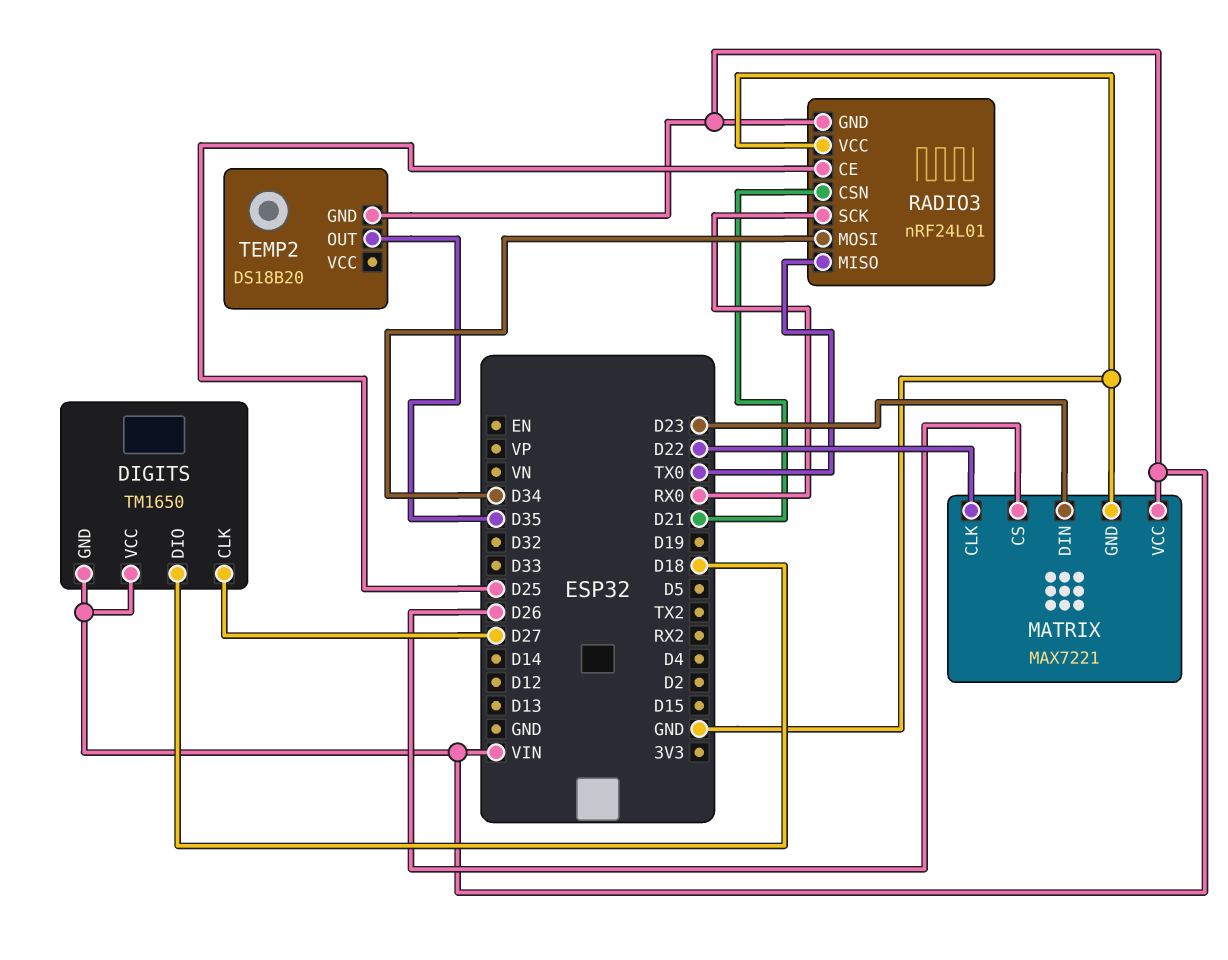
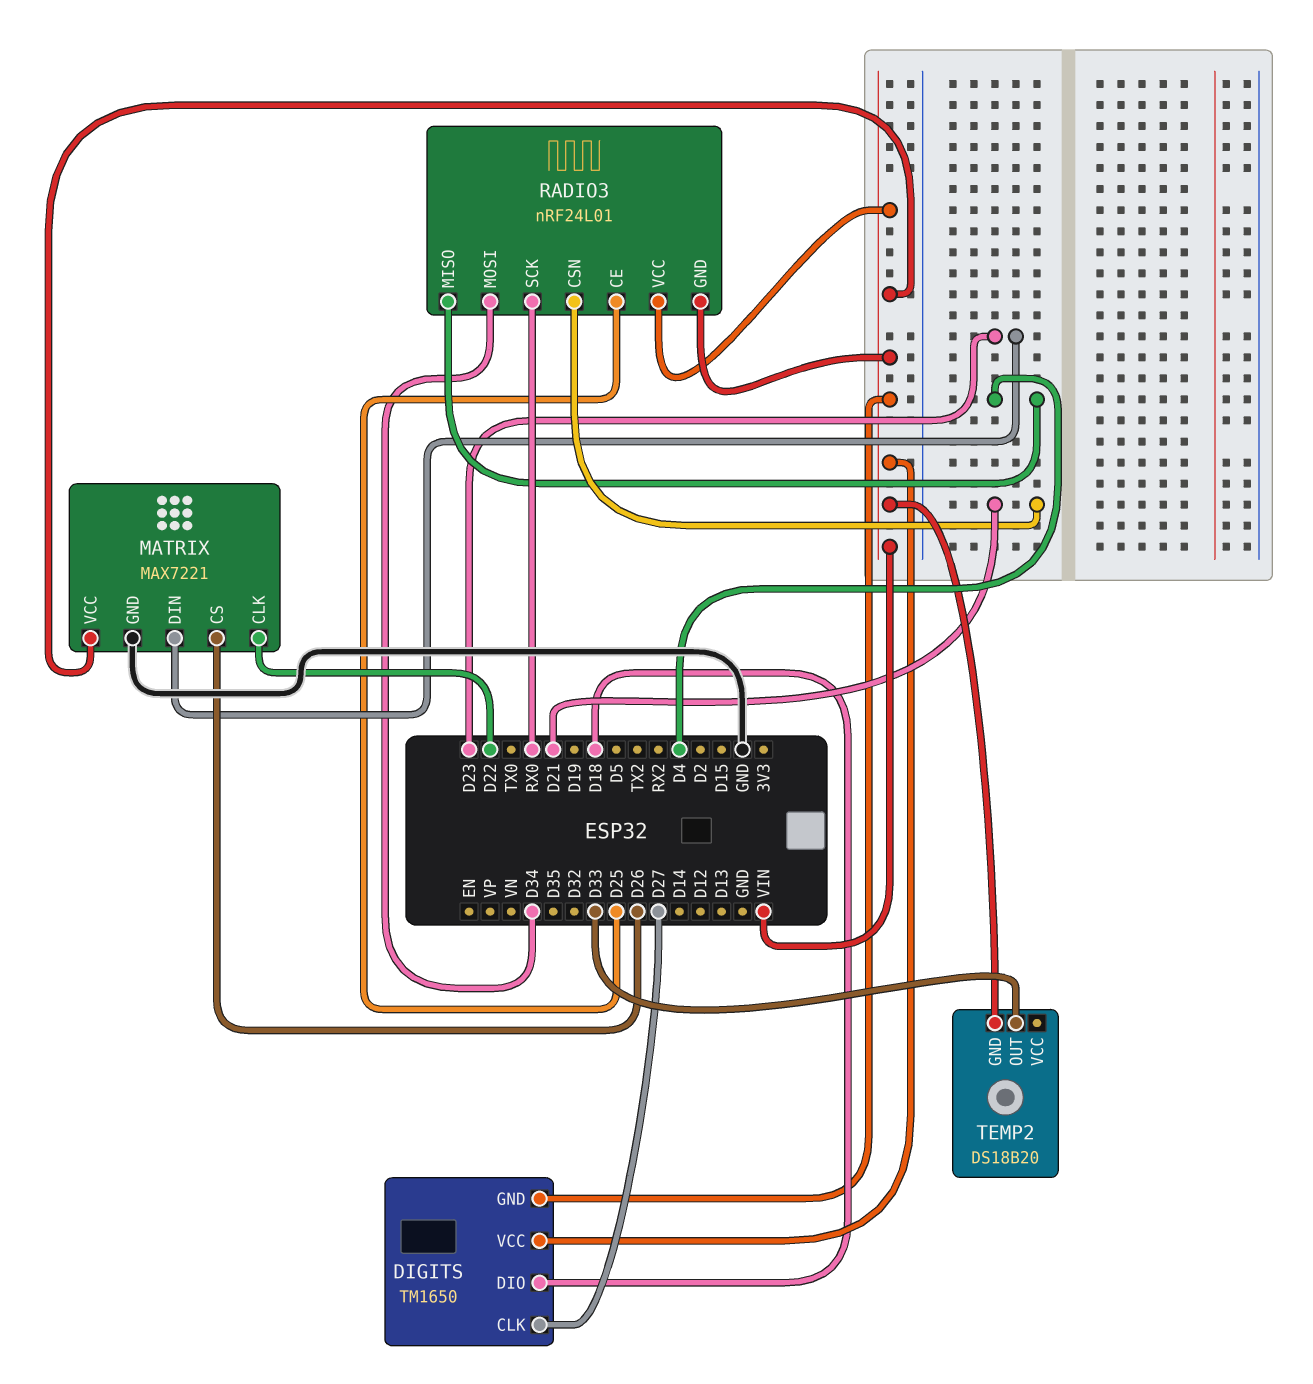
RADIO3 pin MISO: TX0 -> D4
RADIO3 pin VCC: GND -> VIN
TEMP2 pin OUT: D35 -> D33

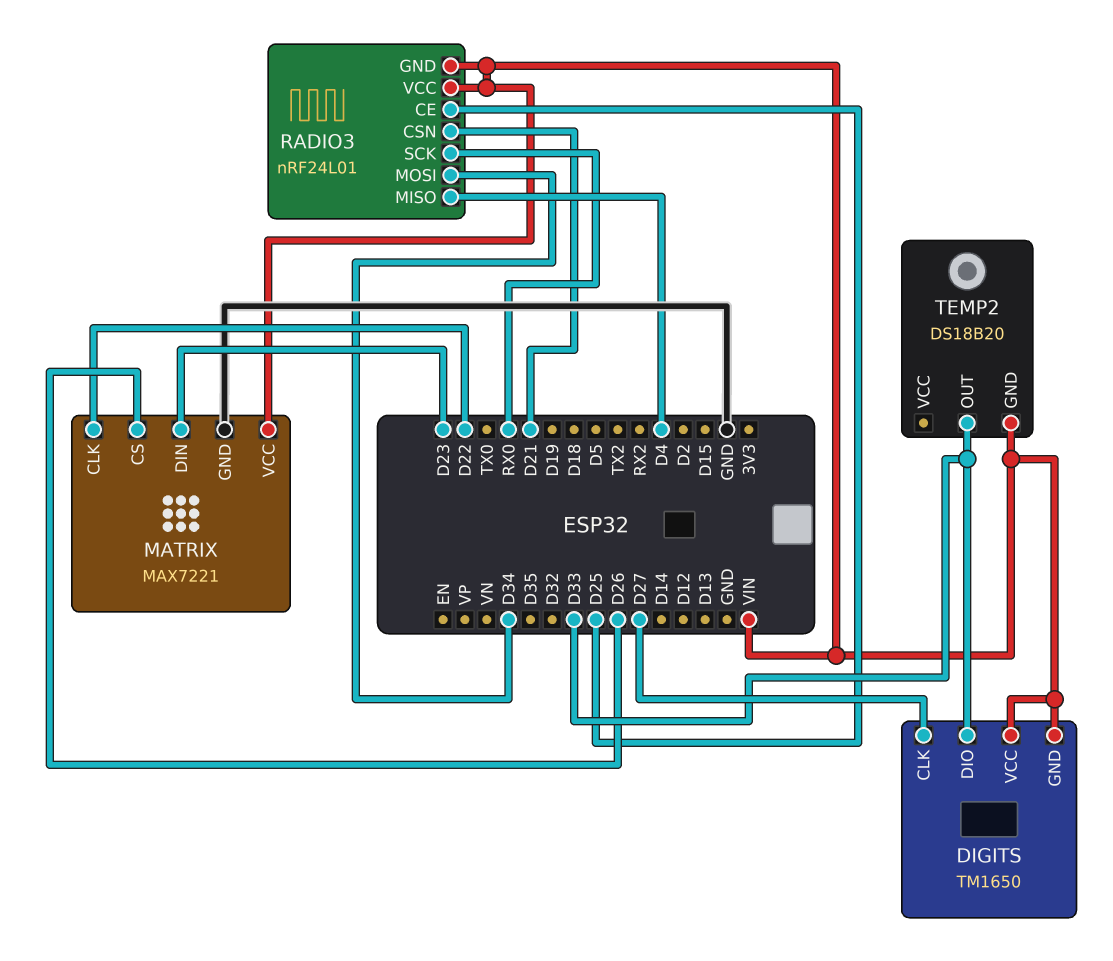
DIGITS pin DIO: D18 -> D33

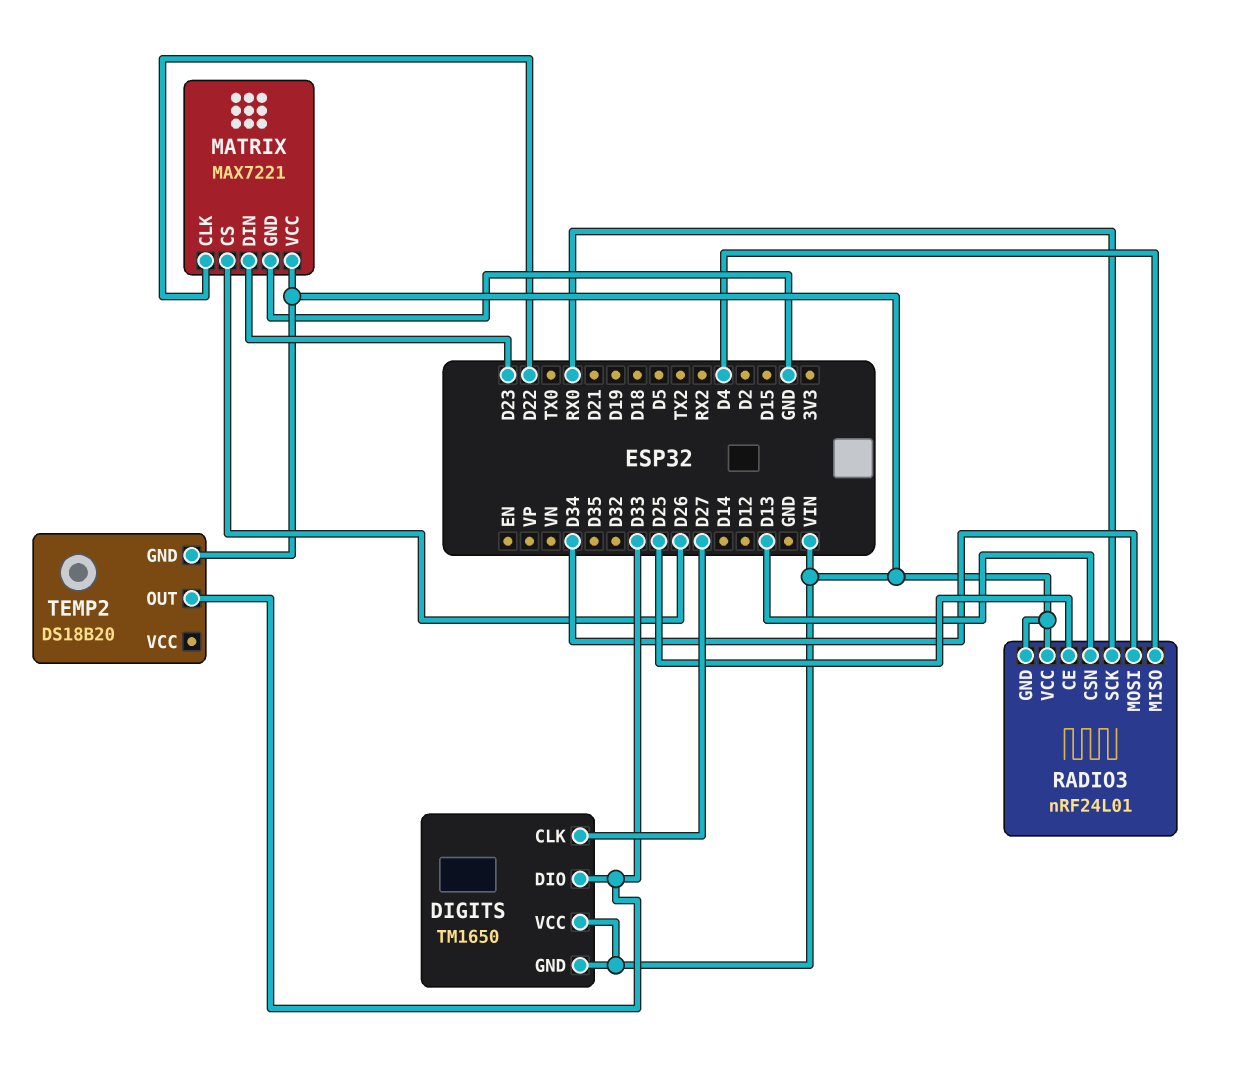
RADIO3 pin CSN: D21 -> D13

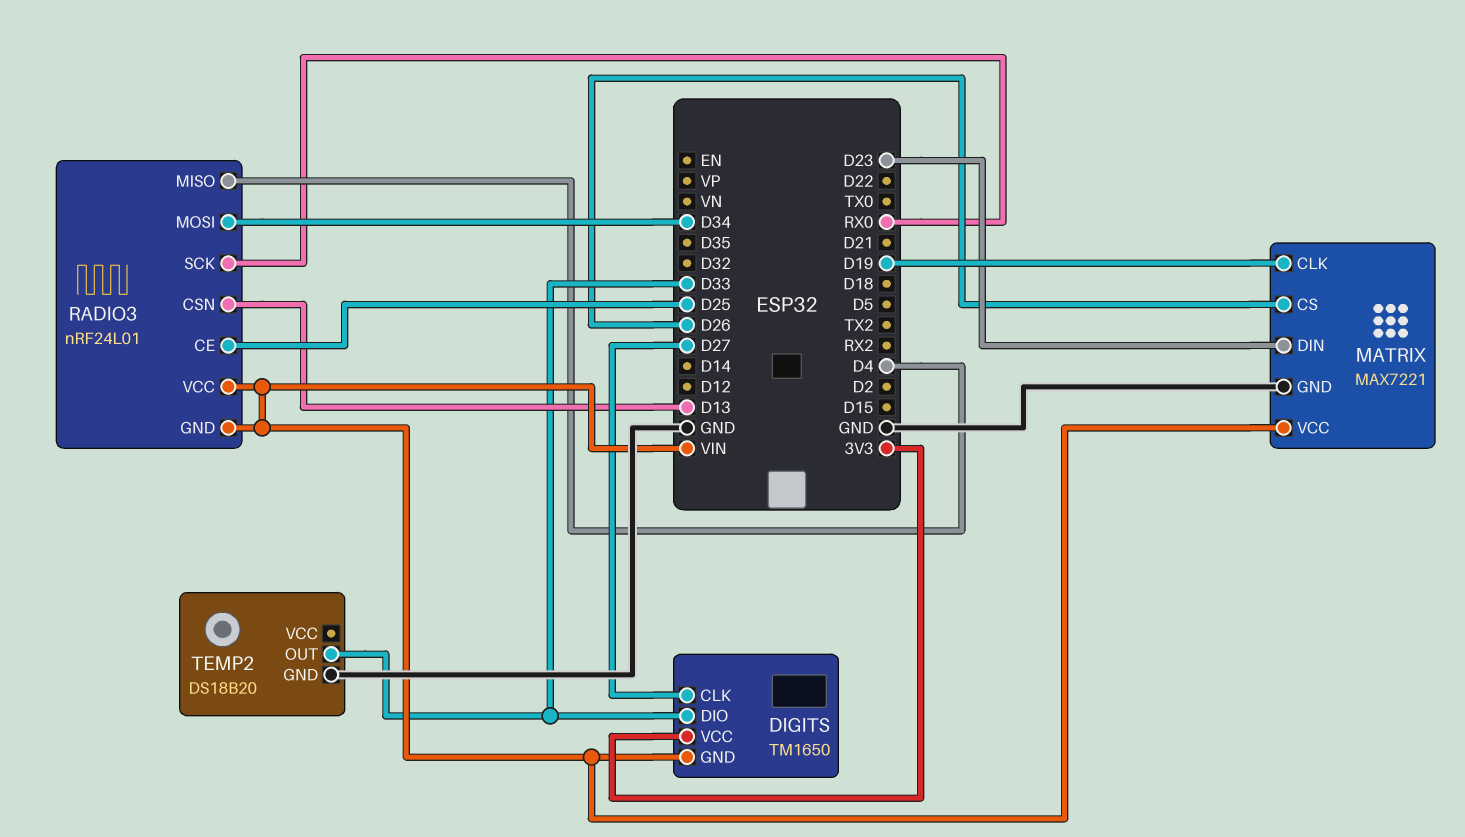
DIGITS pin VCC: VIN -> 3V3
MATRIX pin CLK: D22 -> D19
TEMP2 pin GND: VIN -> GND

